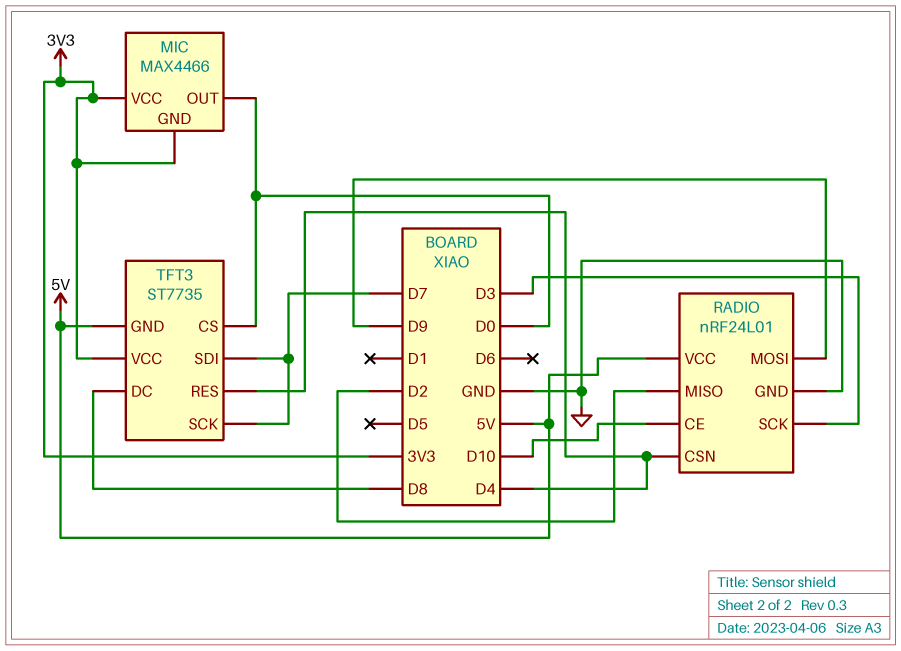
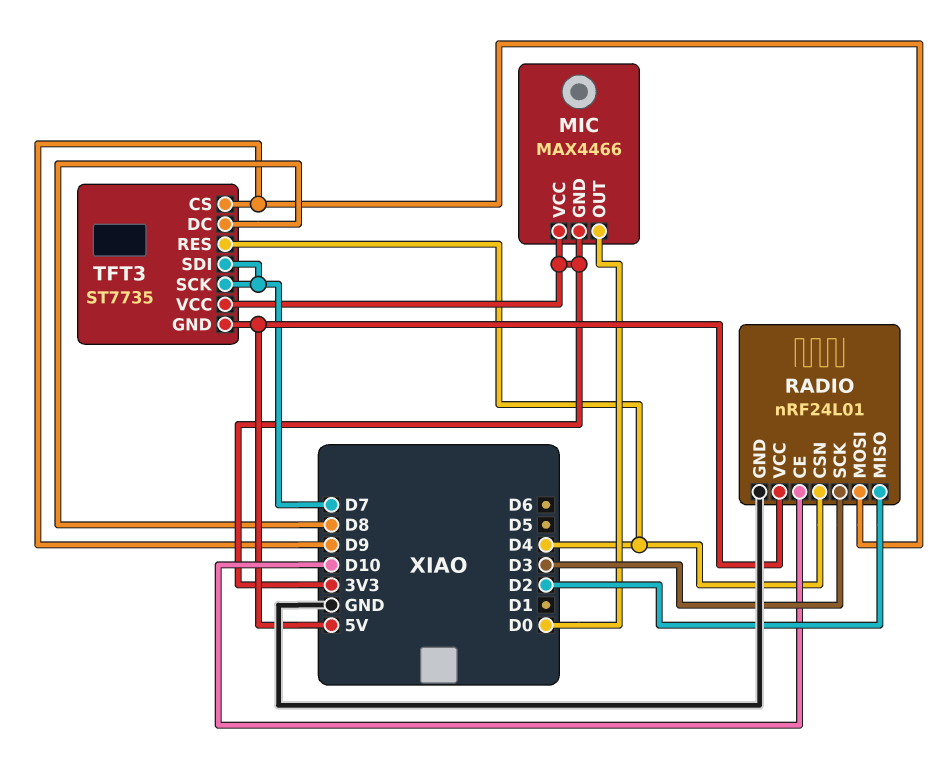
TFT3 pin CS: D0 -> D9

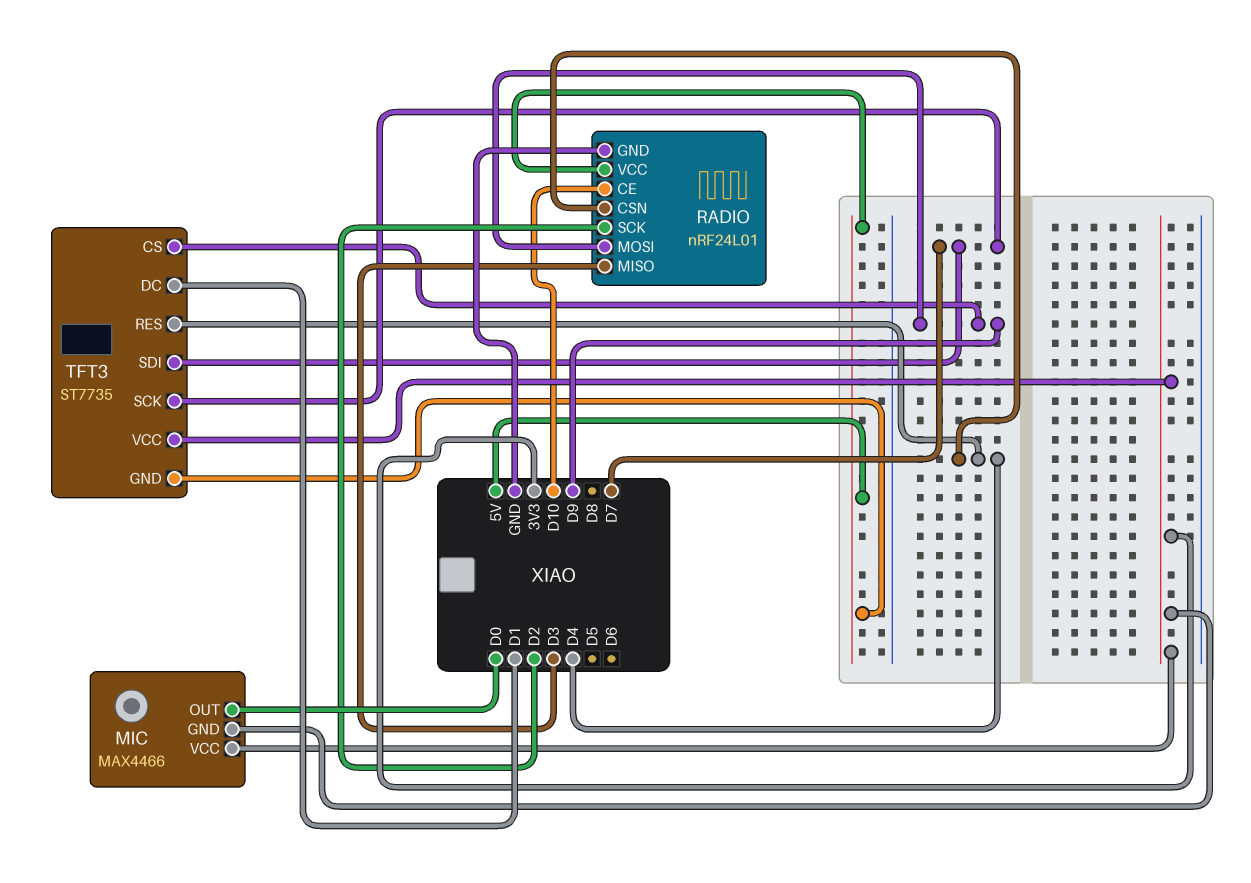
RADIO pin MISO: D2 -> D3
RADIO pin SCK: D3 -> D2
TFT3 pin DC: D8 -> D1

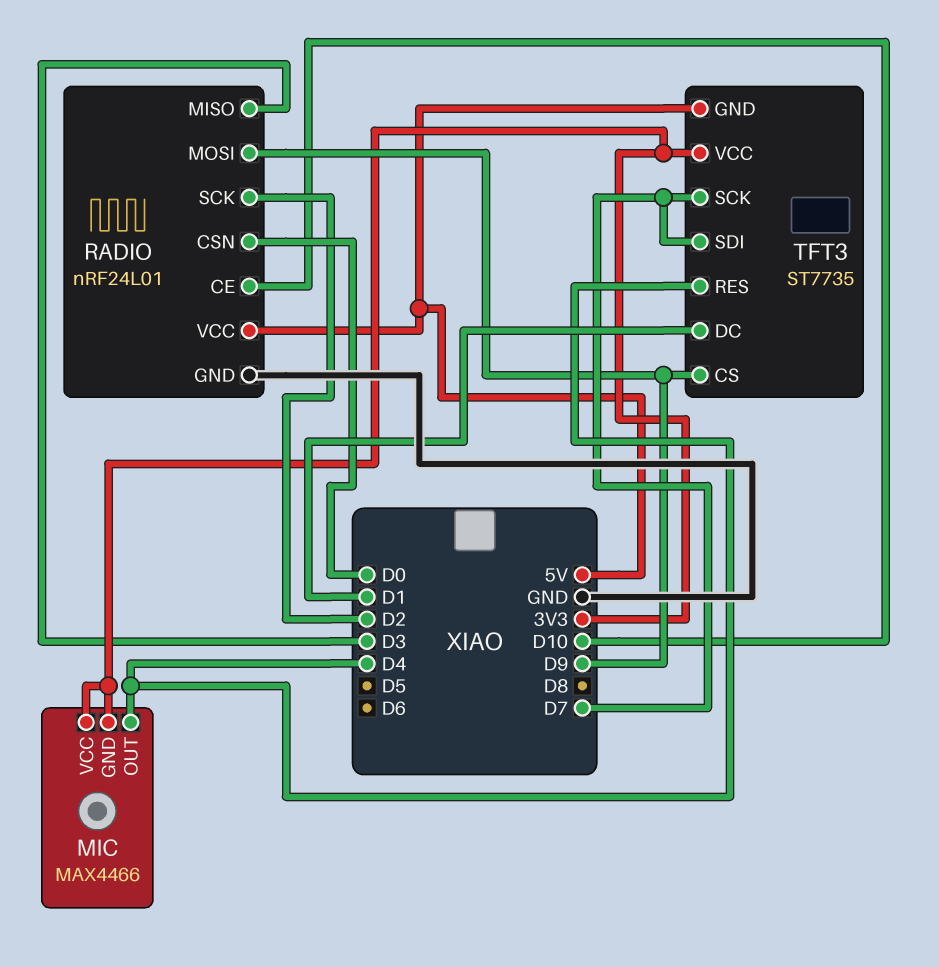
MIC pin OUT: D0 -> D4
RADIO pin CSN: D4 -> D0

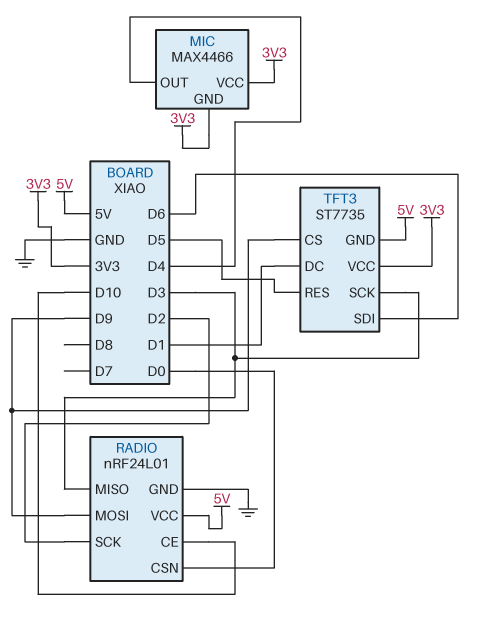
TFT3 pin RES: D4 -> D5
TFT3 pin SCK: D7 -> D3
TFT3 pin SDI: D7 -> D6

